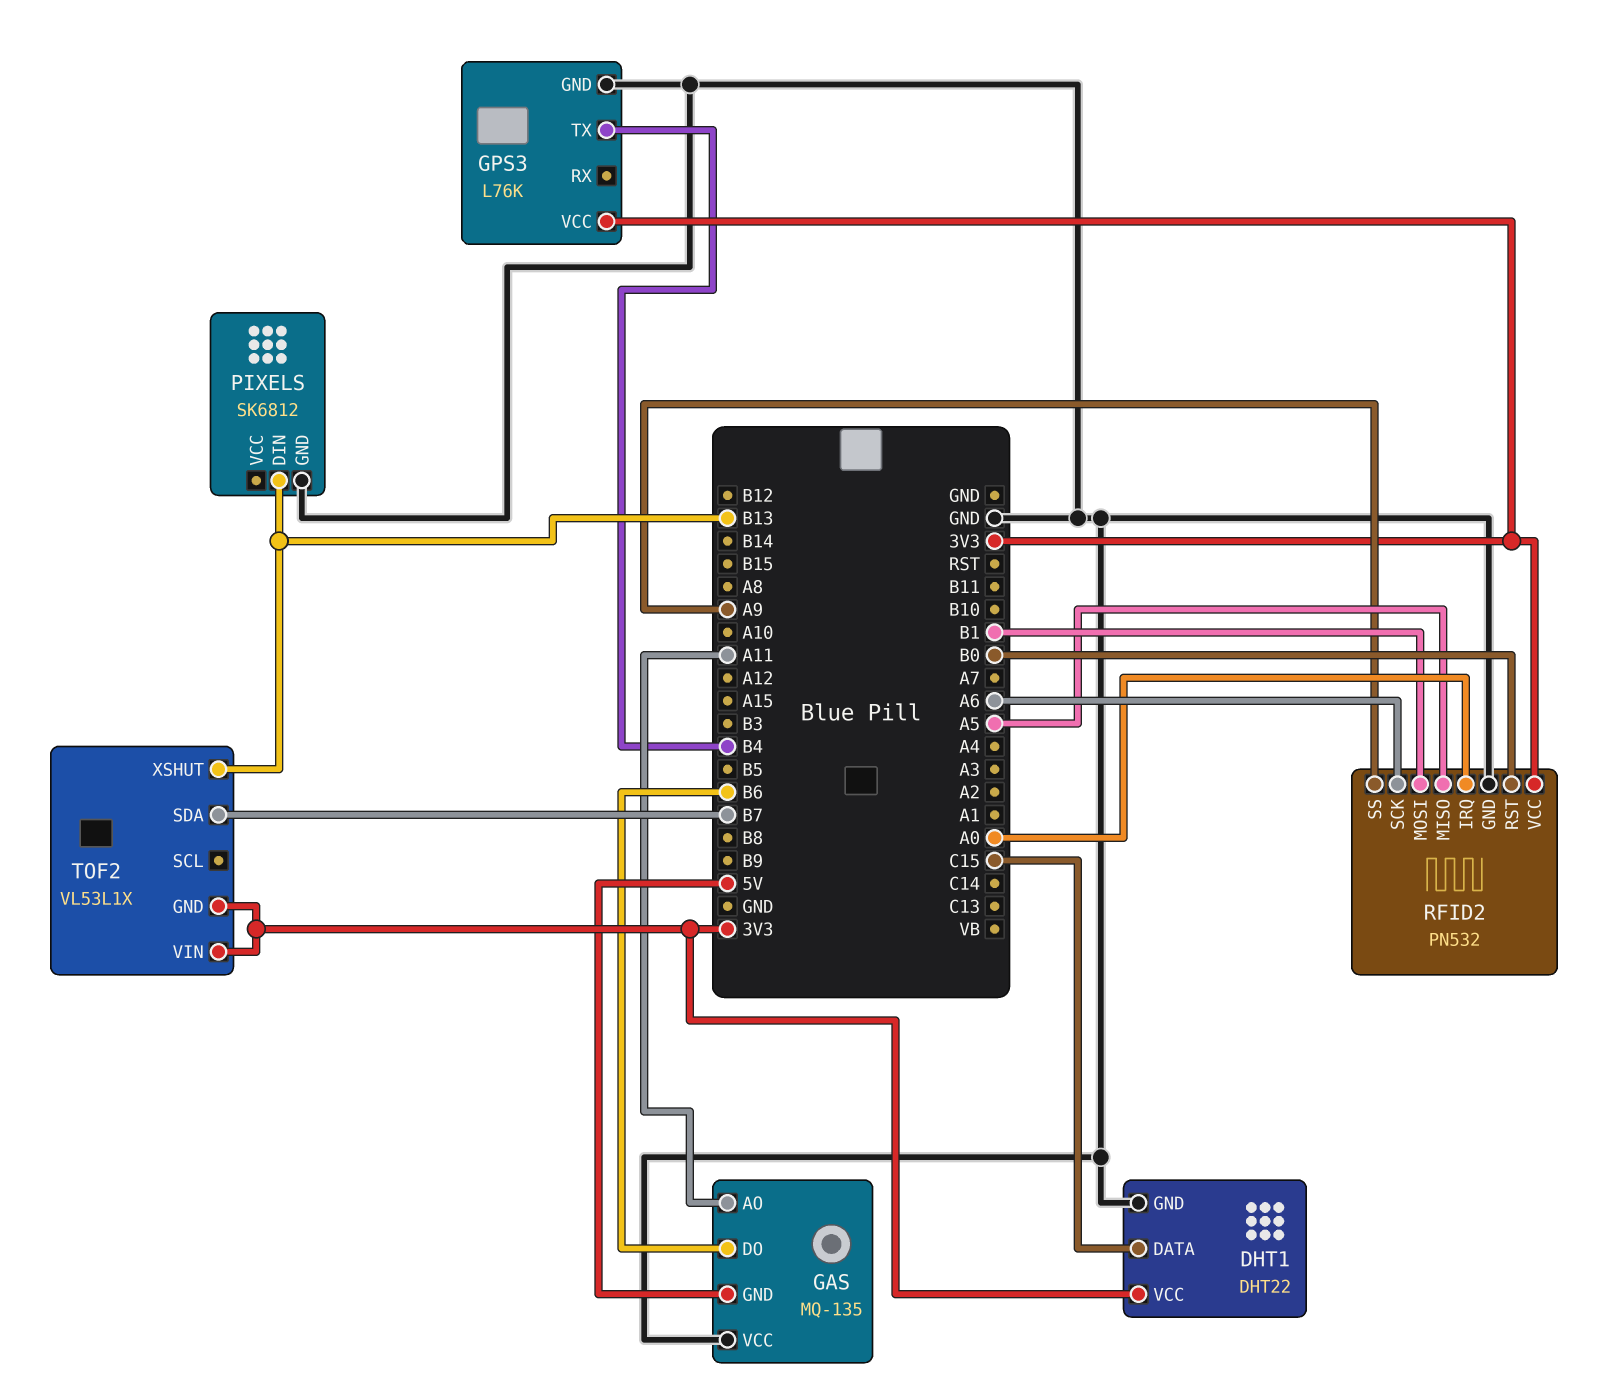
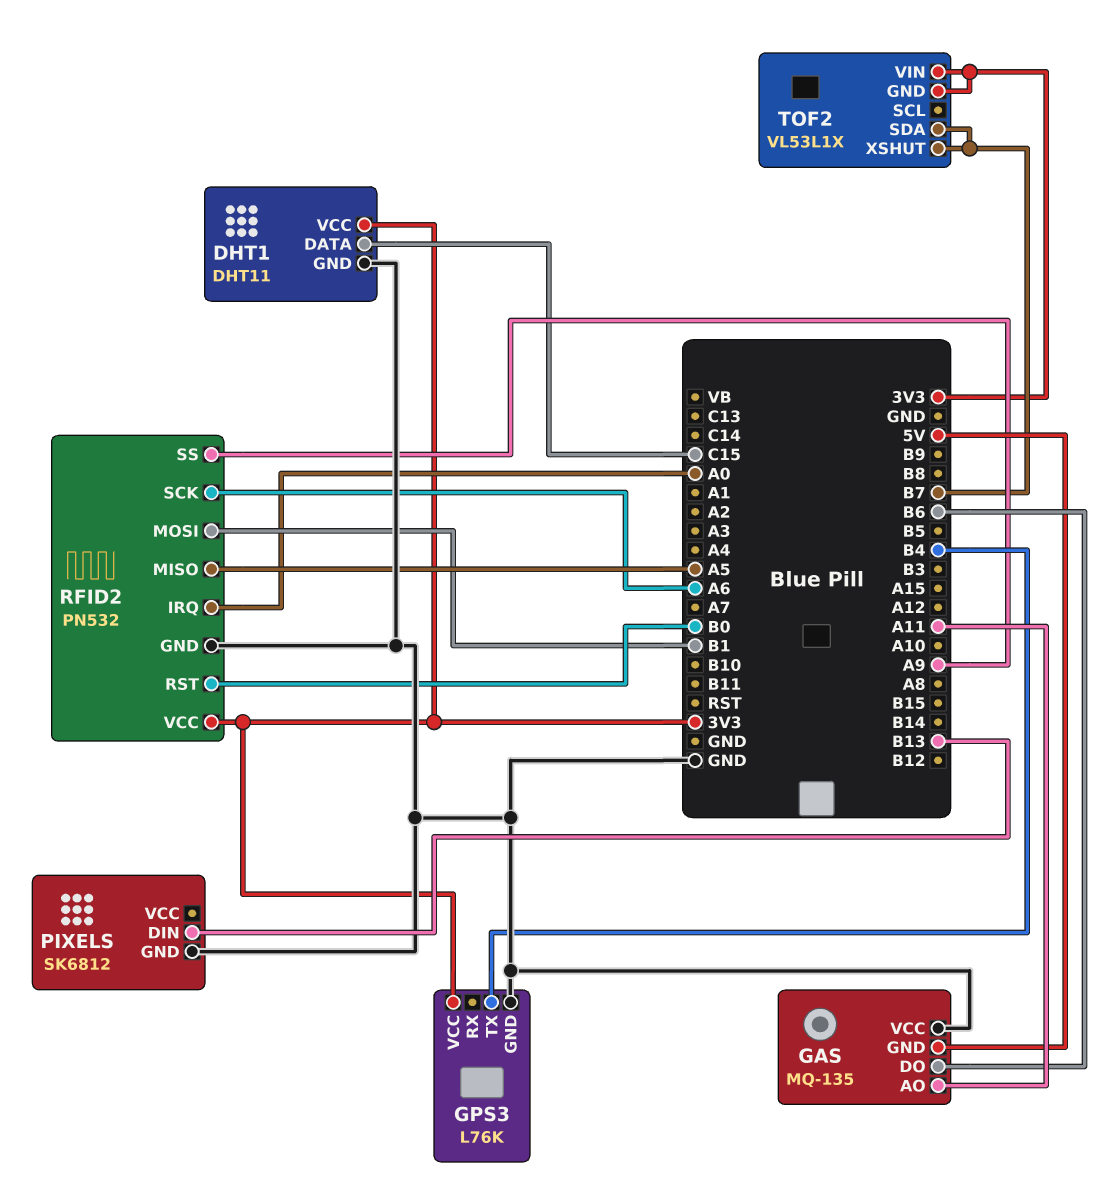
DHT1: DHT22 -> DHT11
TOF2 pin XSHUT: B13 -> B7

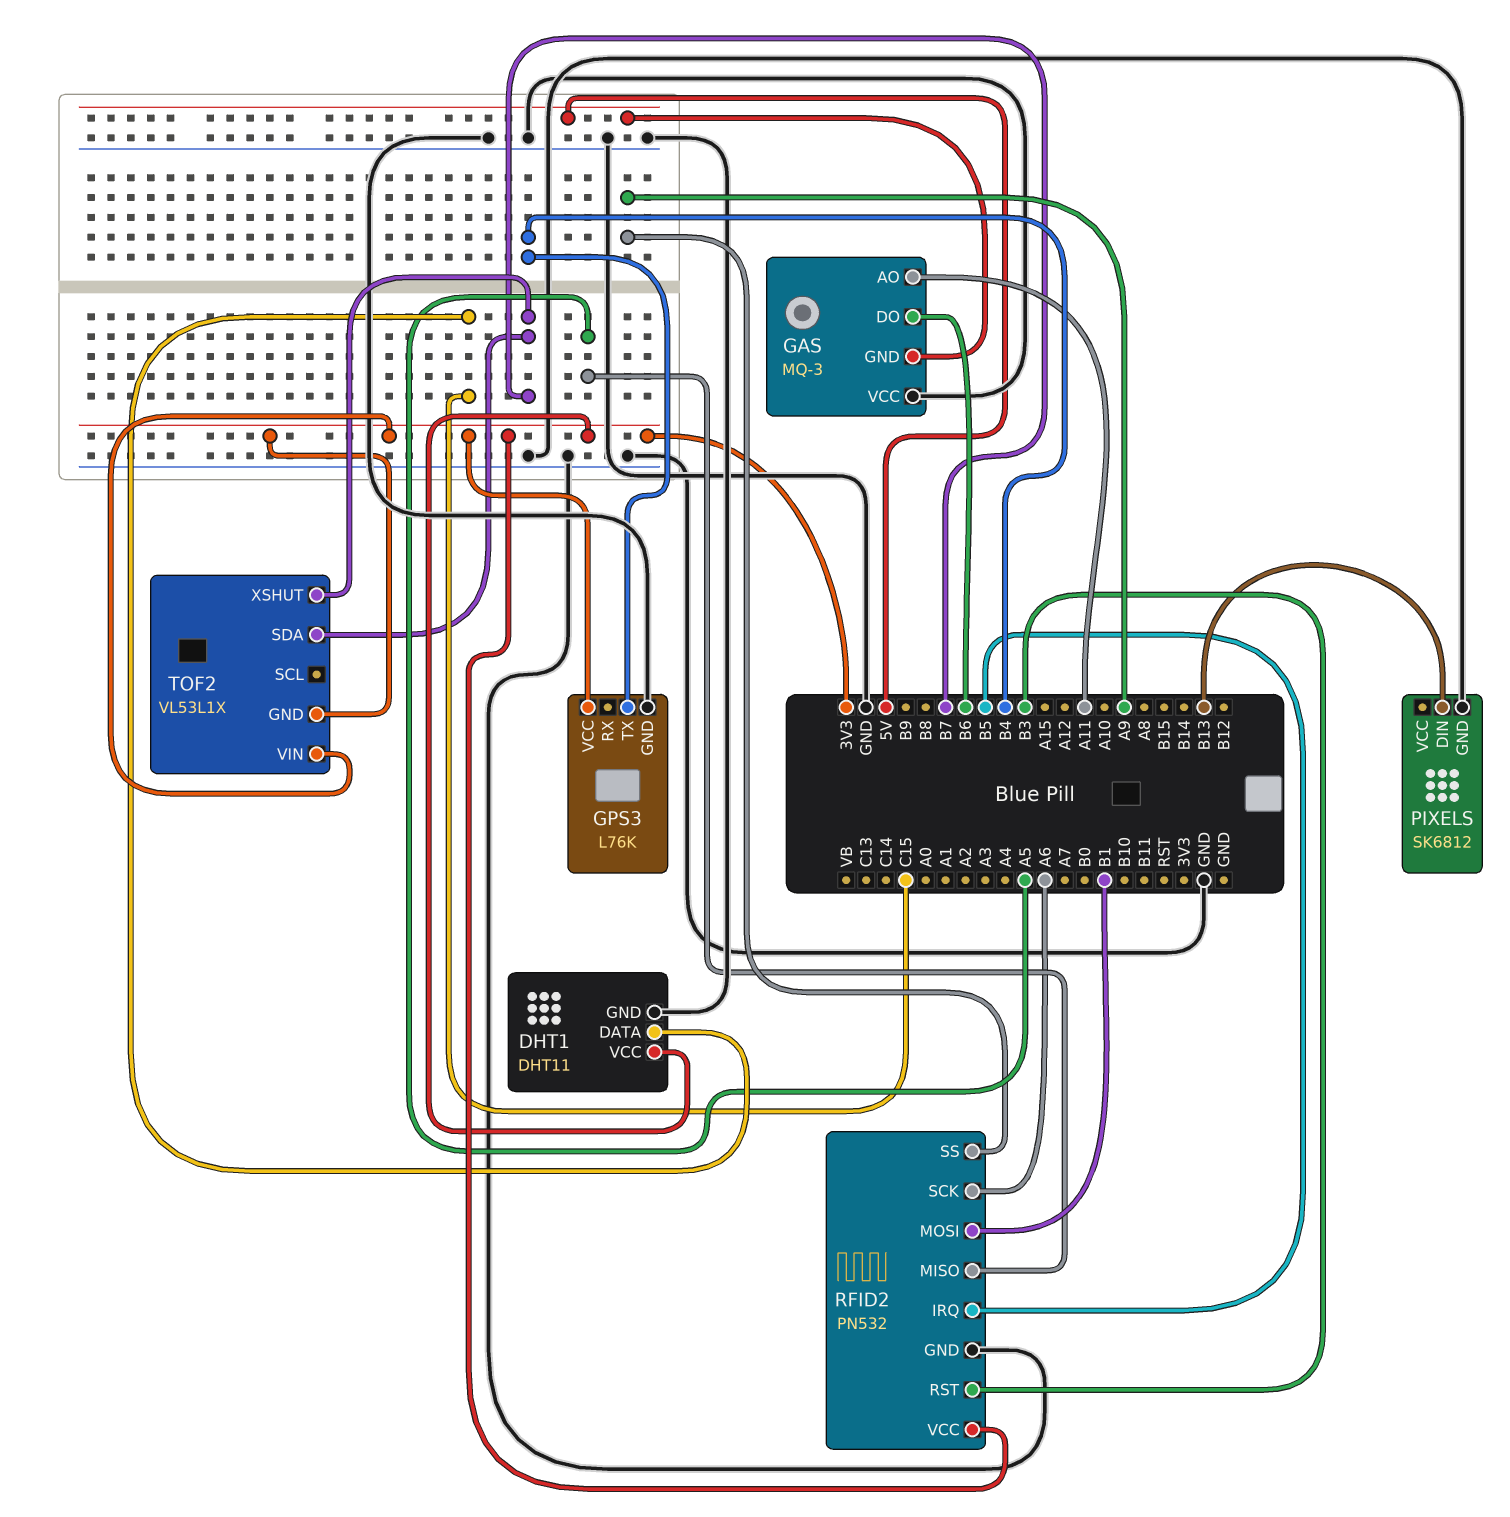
GAS: MQ-135 -> MQ-3
RFID2 pin IRQ: A0 -> B5
RFID2 pin RST: B0 -> B3

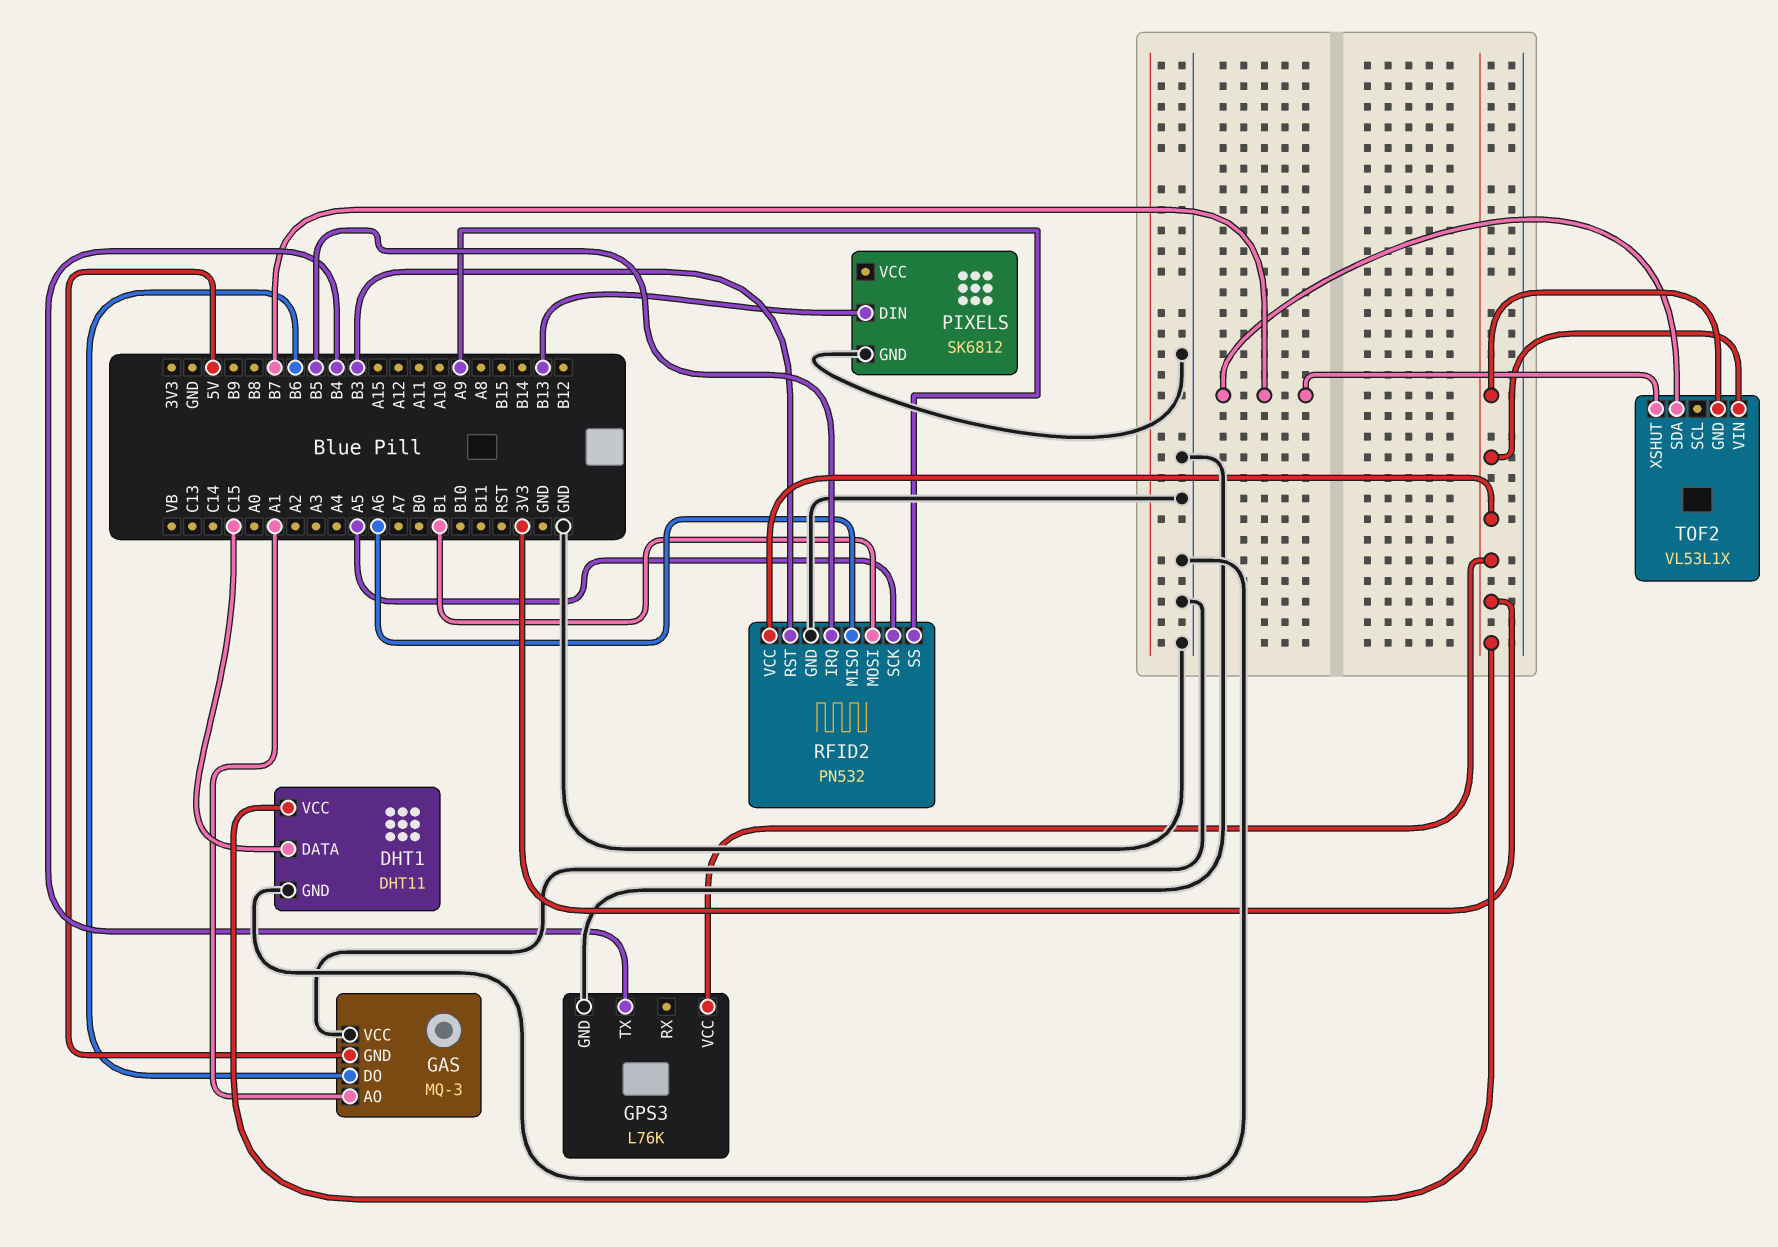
GAS pin AO: A11 -> A1
RFID2 pin MISO: A5 -> A6
RFID2 pin SCK: A6 -> A5

